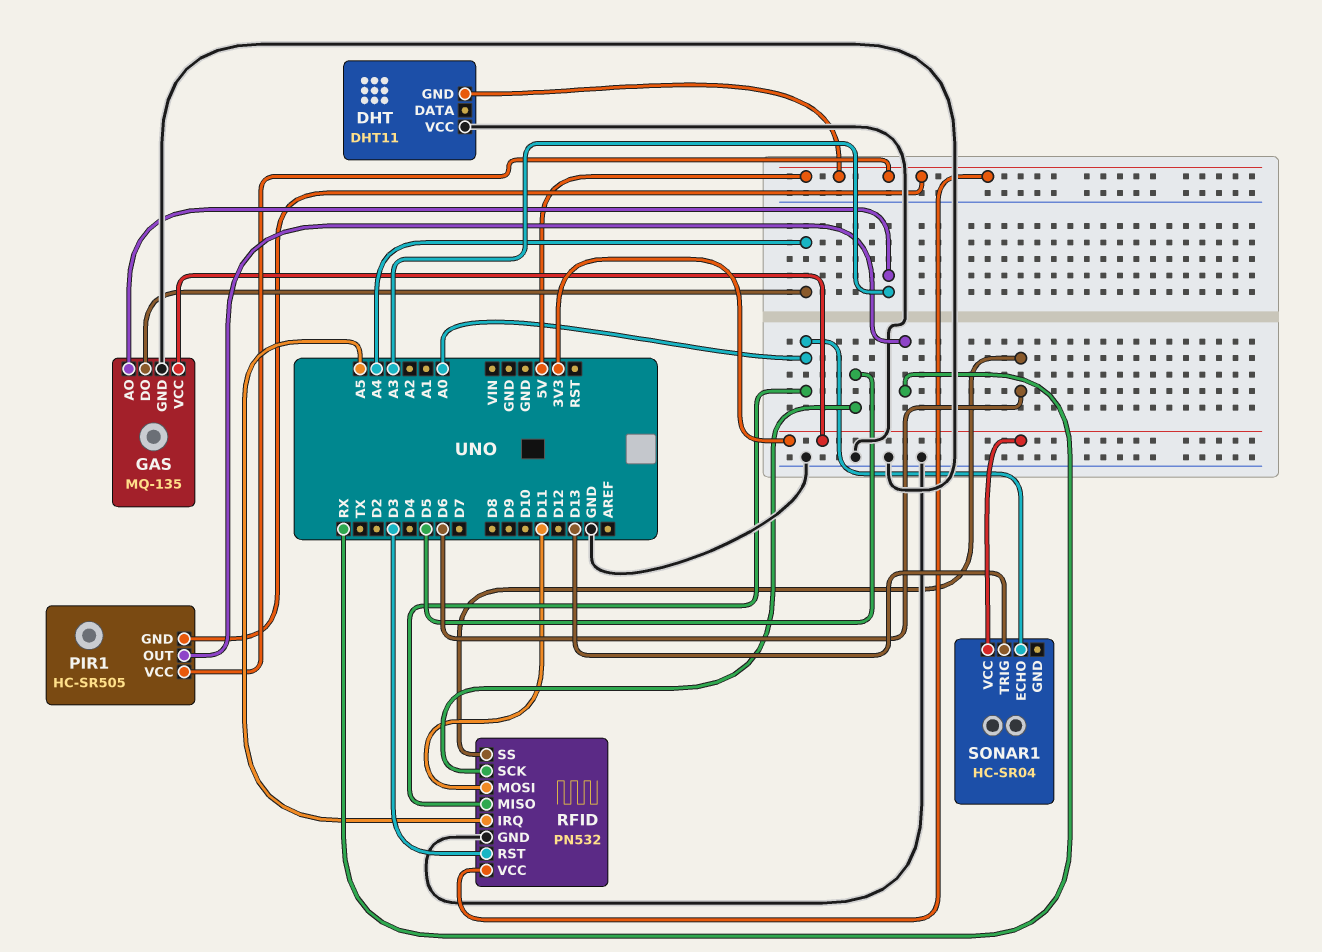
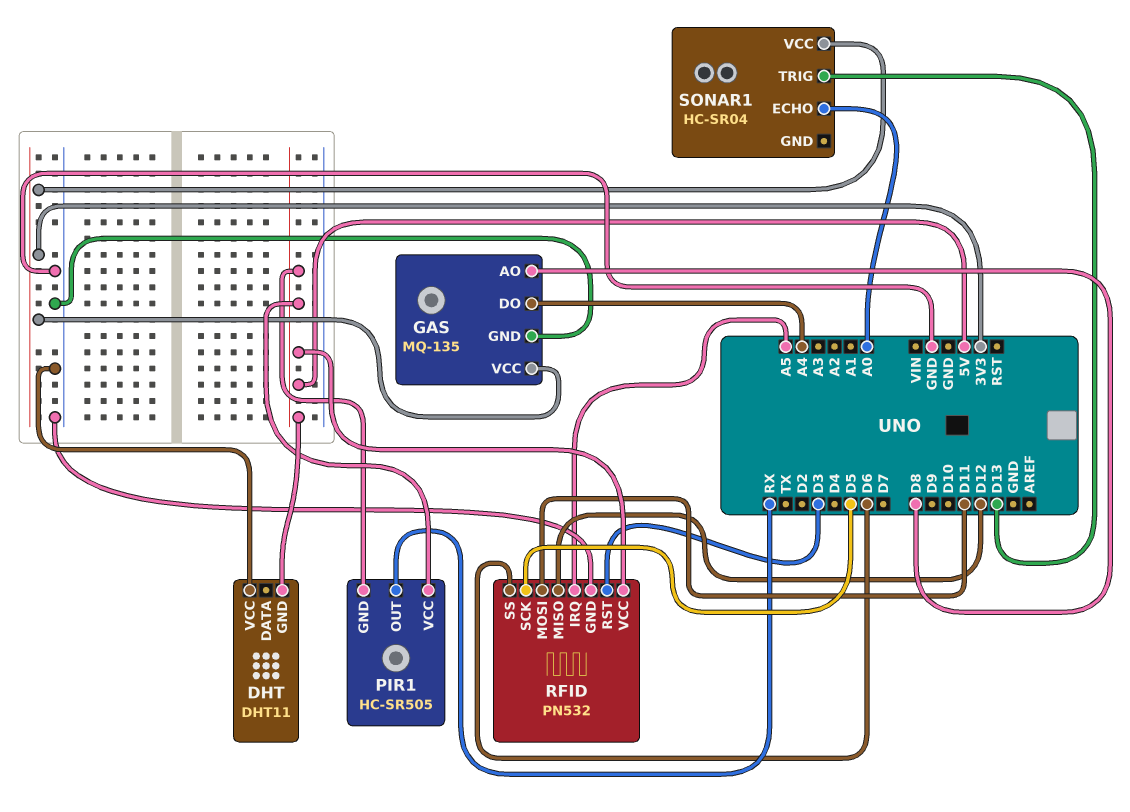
GAS pin AO: A3 -> D8
RFID pin MISO: A0 -> D12

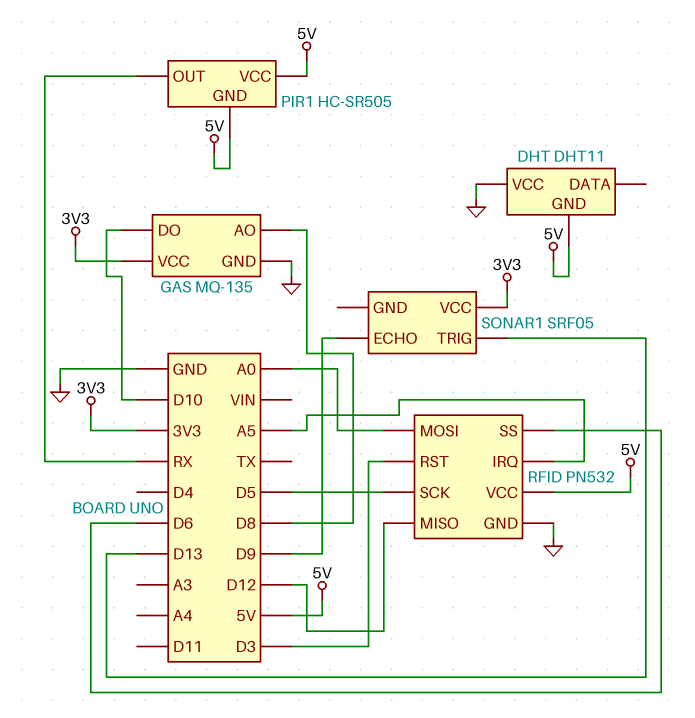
GAS pin DO: A4 -> D10
RFID pin MOSI: D11 -> A0
SONAR1: HC-SR04 -> SRF05
SONAR1 pin ECHO: A0 -> D9

